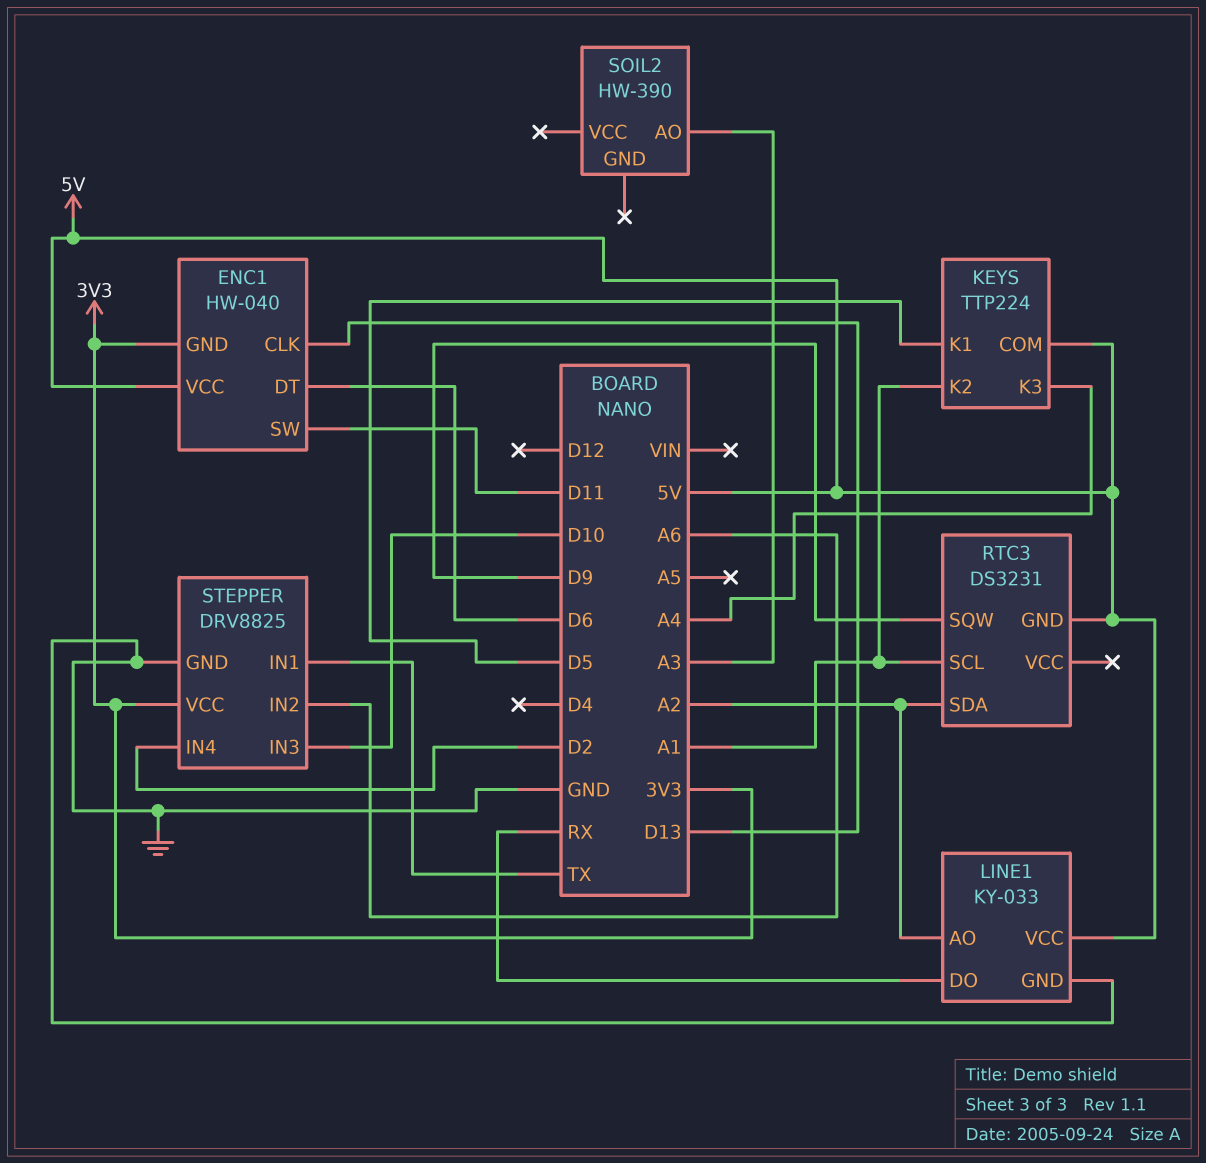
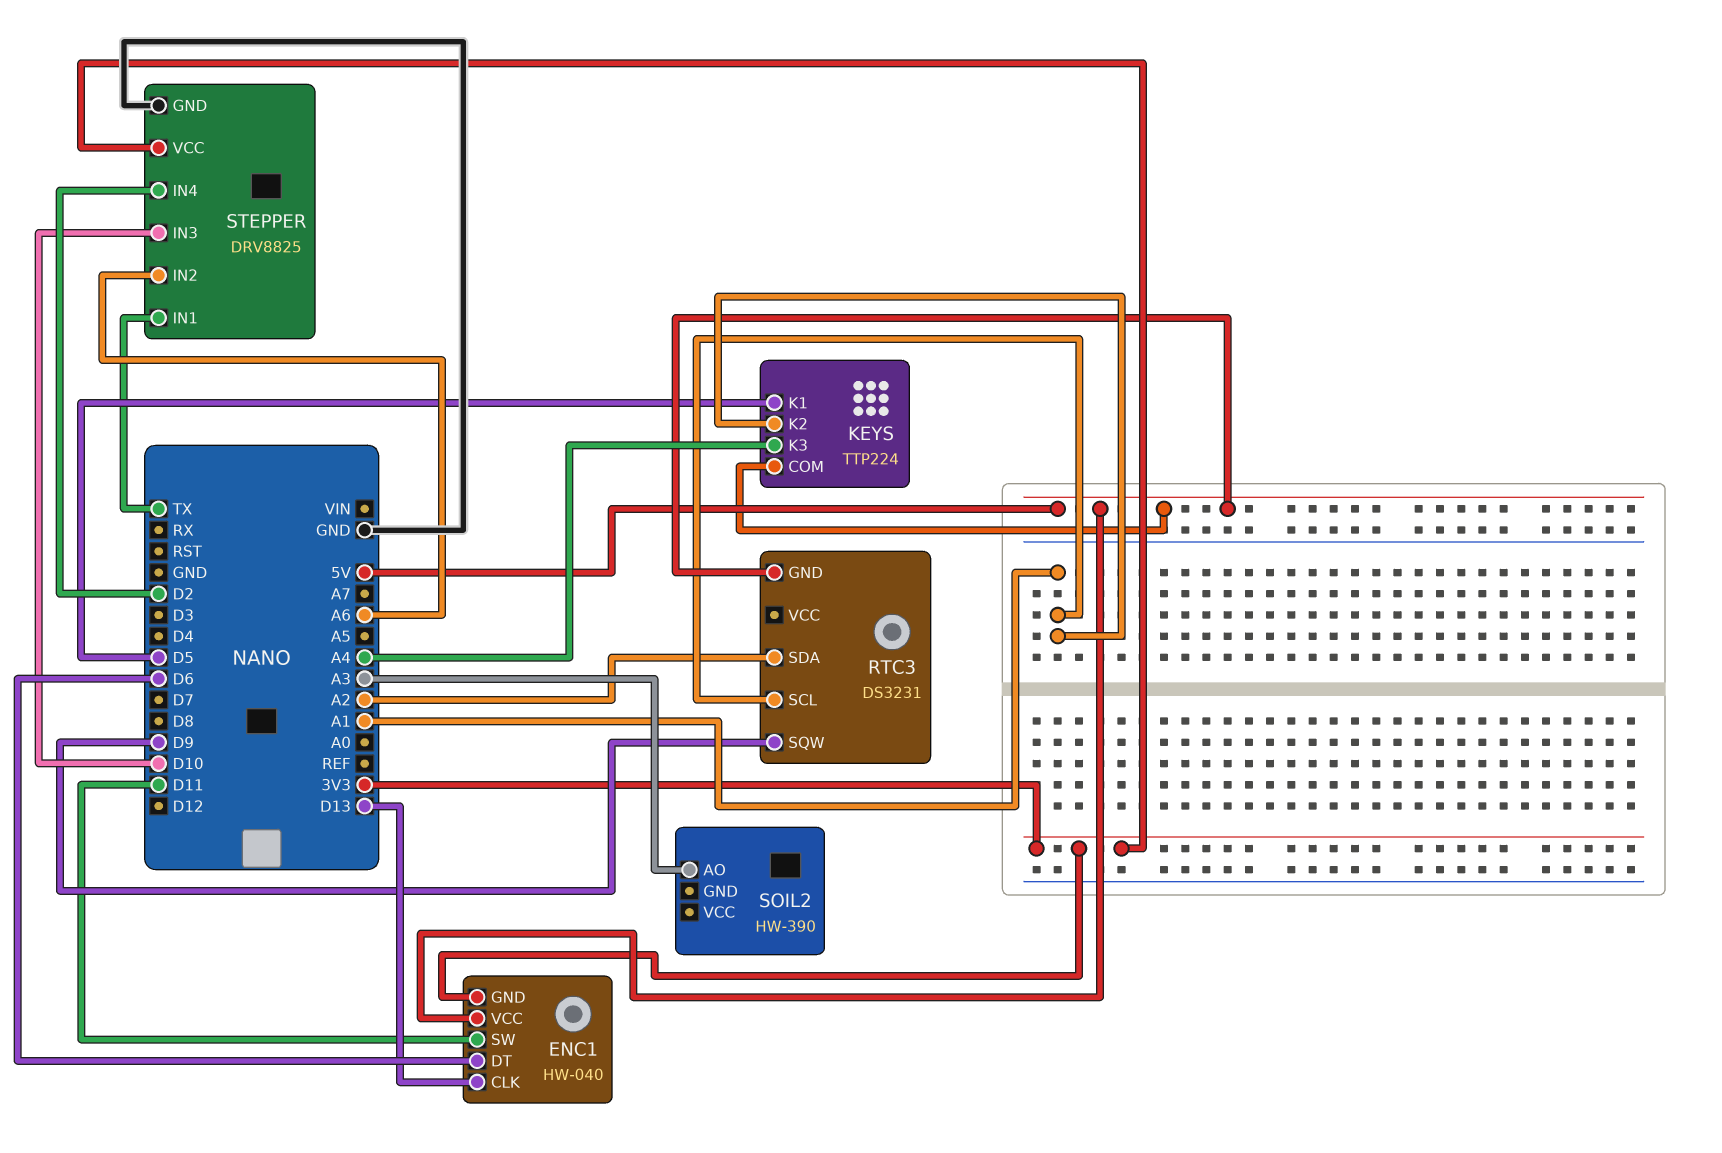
LINE1: KY-033 -> none
LINE1 pin AO: A2 -> none
LINE1 pin DO: RX -> none
LINE1 pin GND: GND -> none
LINE1 pin VCC: 5V -> none

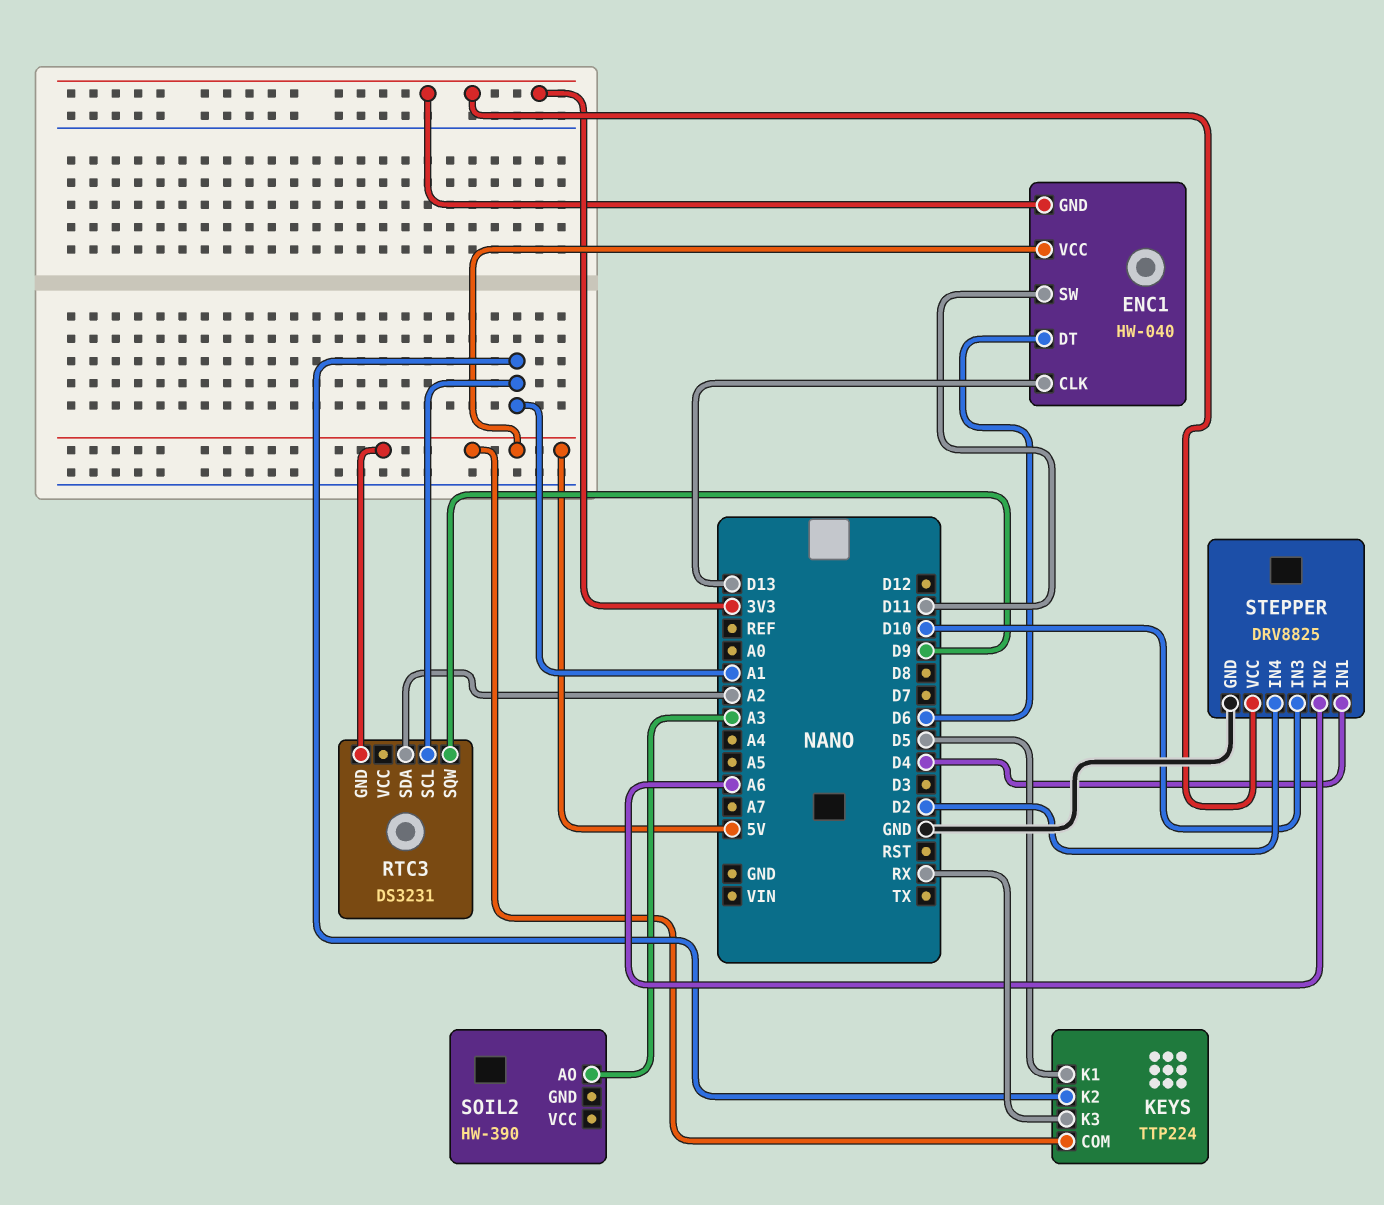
KEYS pin K3: A4 -> RX
STEPPER pin IN1: TX -> D4

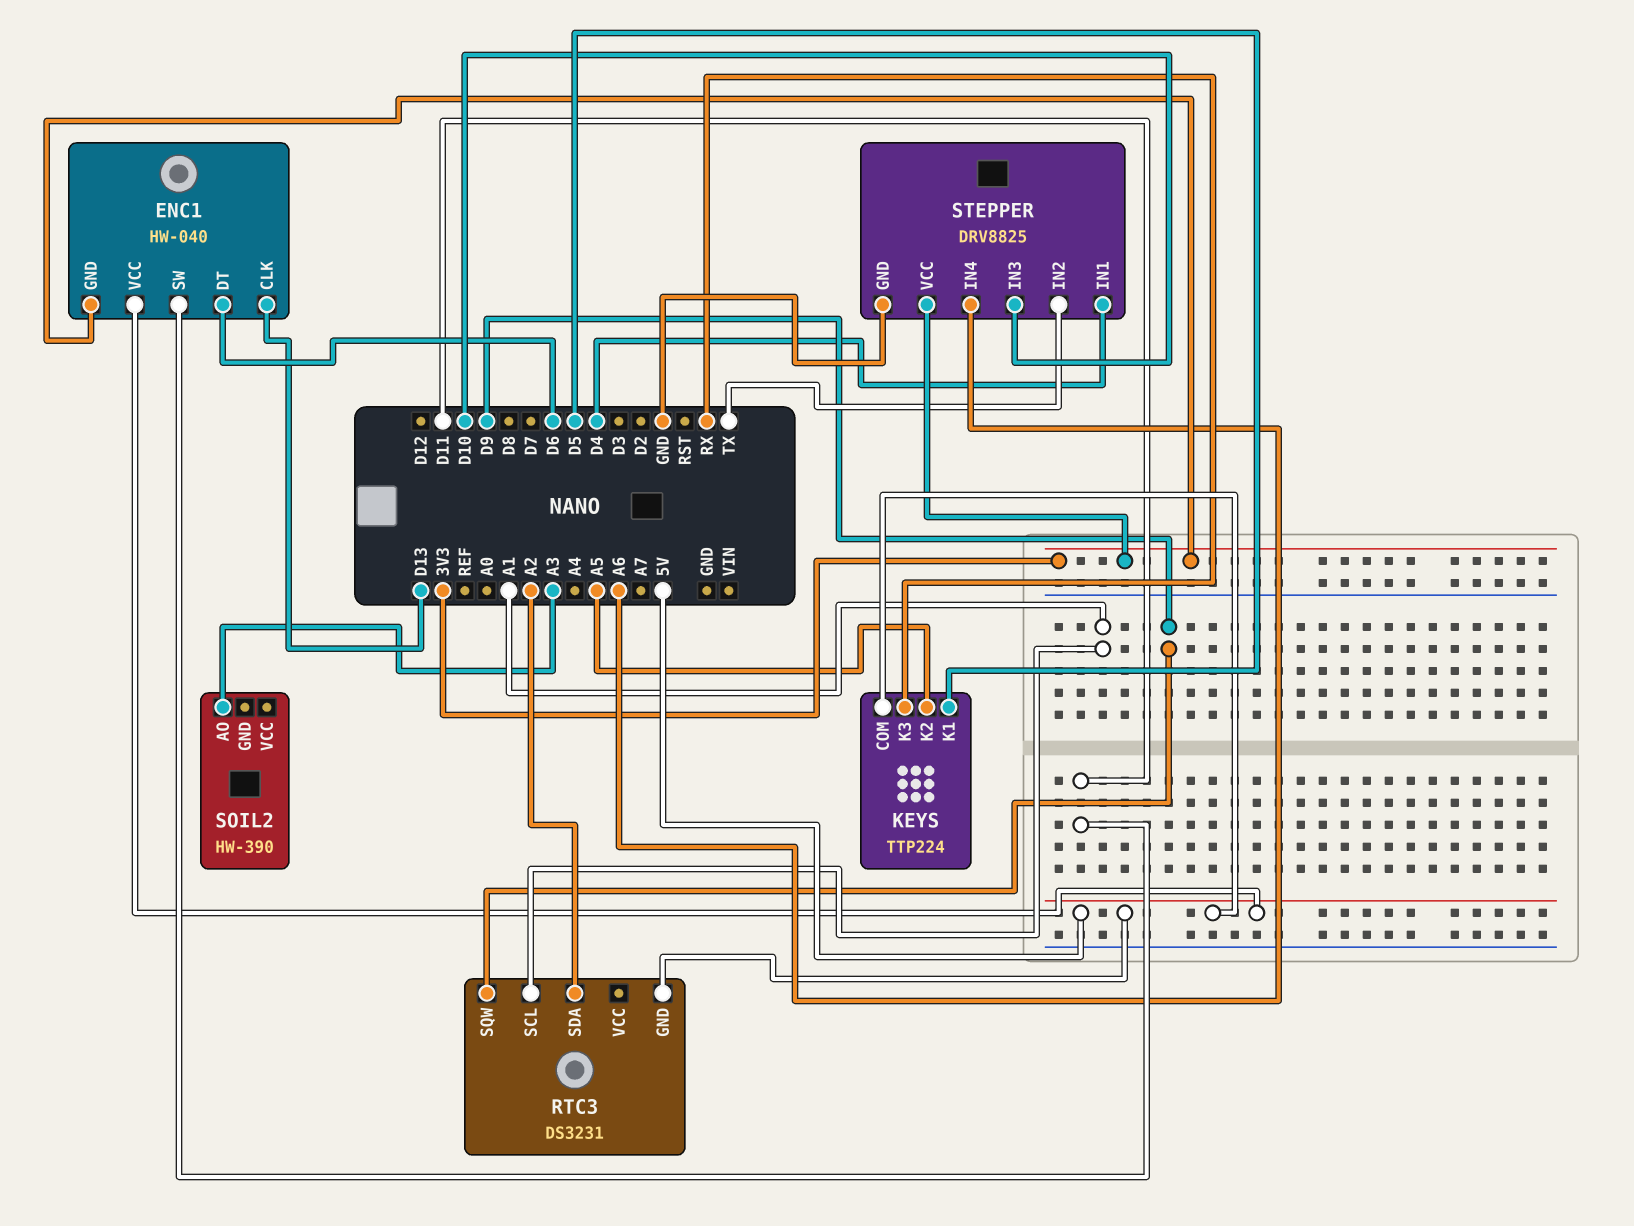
KEYS pin K2: A1 -> A5
STEPPER pin IN2: A6 -> TX
STEPPER pin IN4: D2 -> A6

